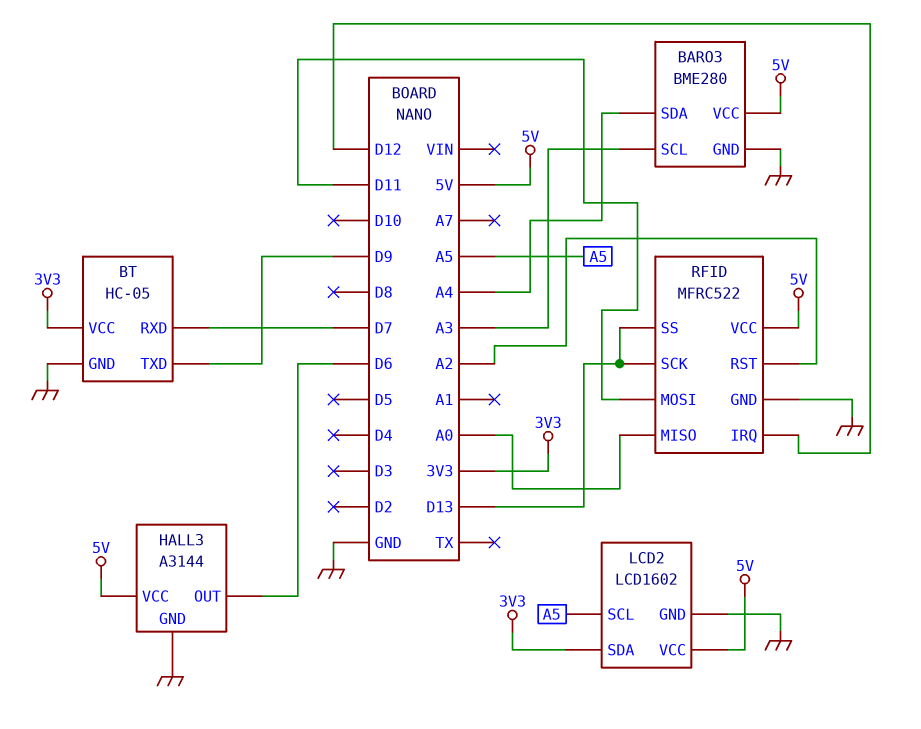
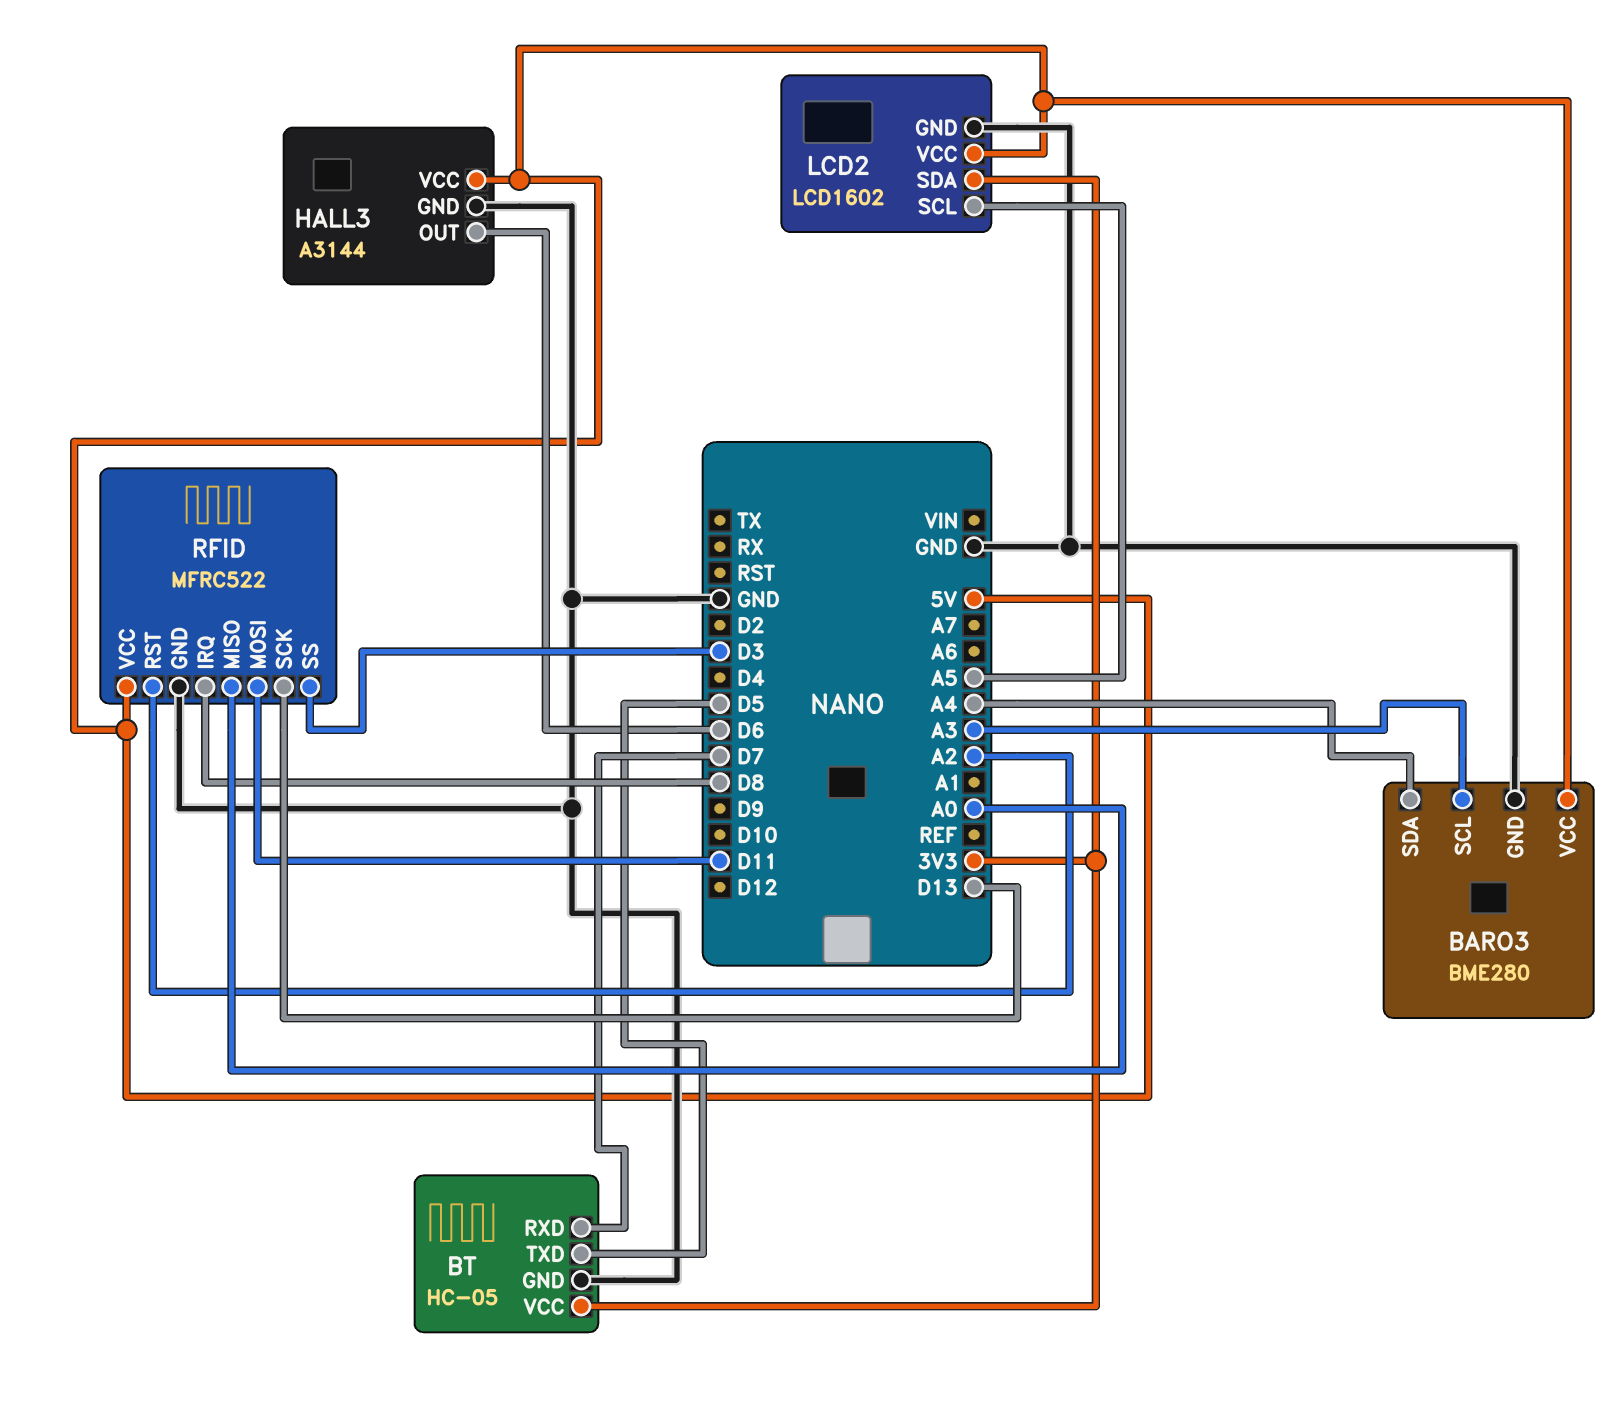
BT pin TXD: D9 -> D5
RFID pin IRQ: D12 -> D8
RFID pin SS: D13 -> D3

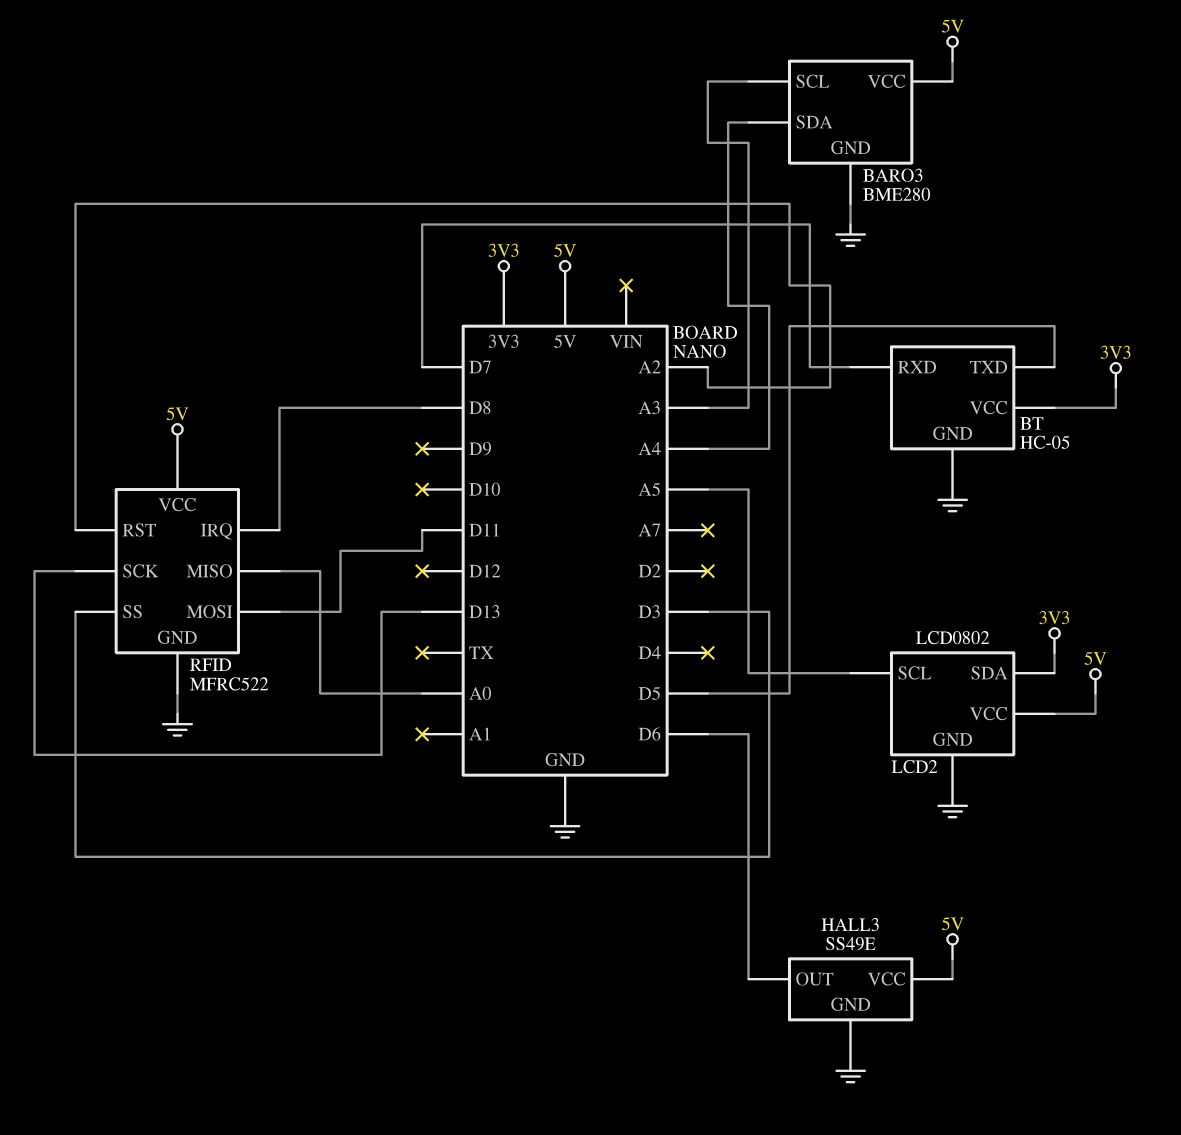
HALL3: A3144 -> SS49E
LCD2: LCD1602 -> LCD0802

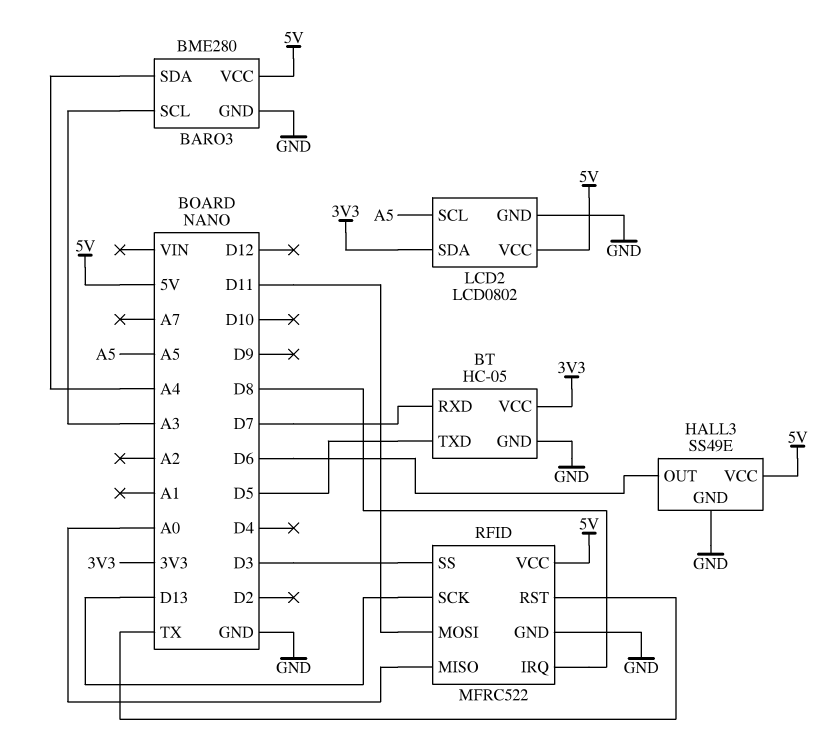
RFID pin RST: A2 -> TX

